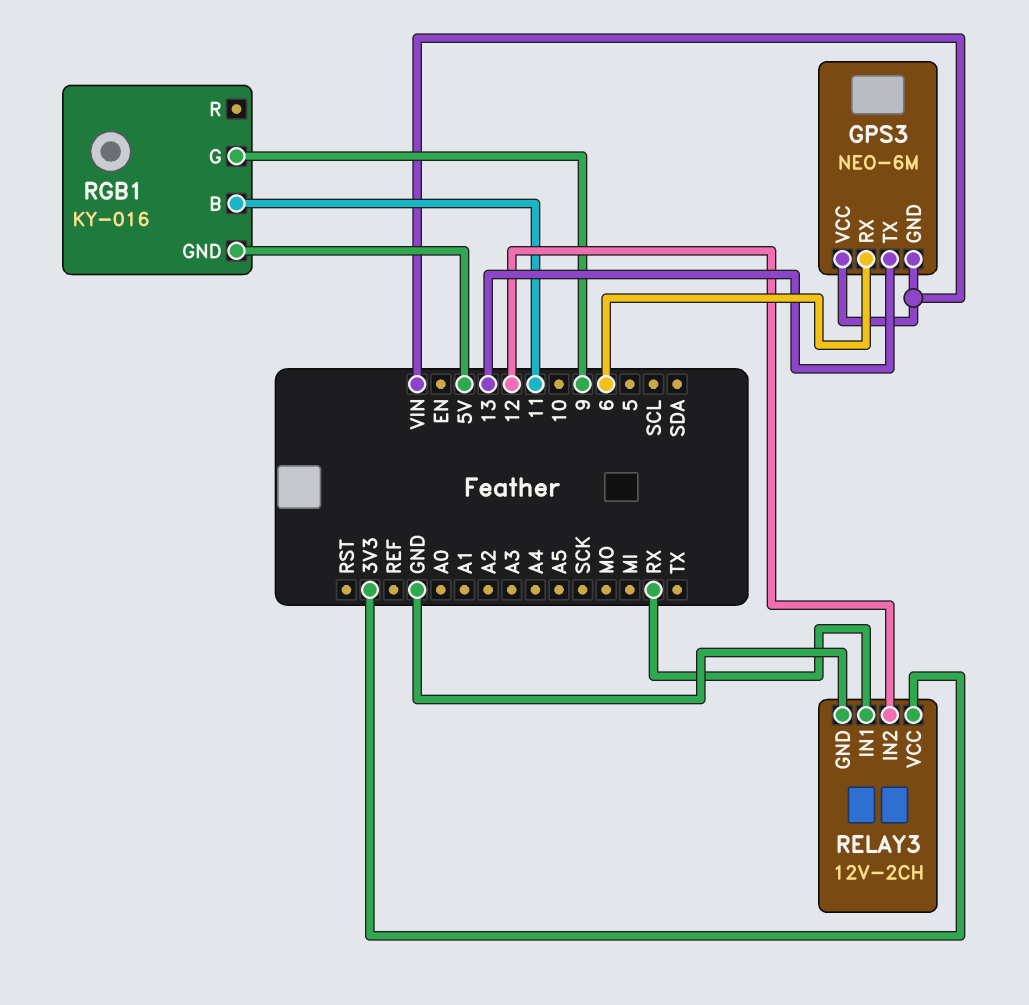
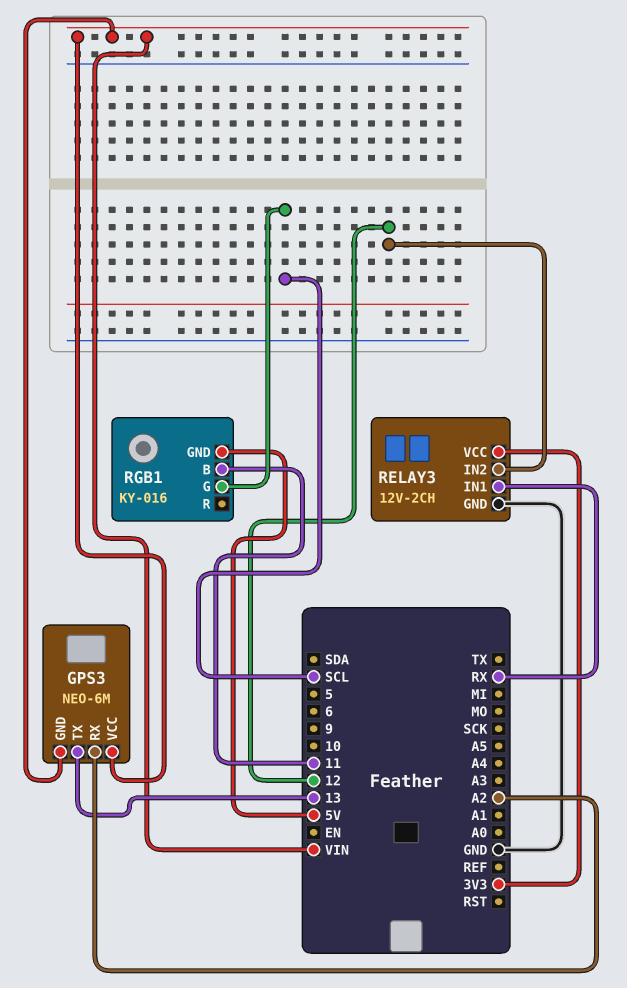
GPS3 pin RX: 6 -> A2
RGB1 pin G: 9 -> SCL

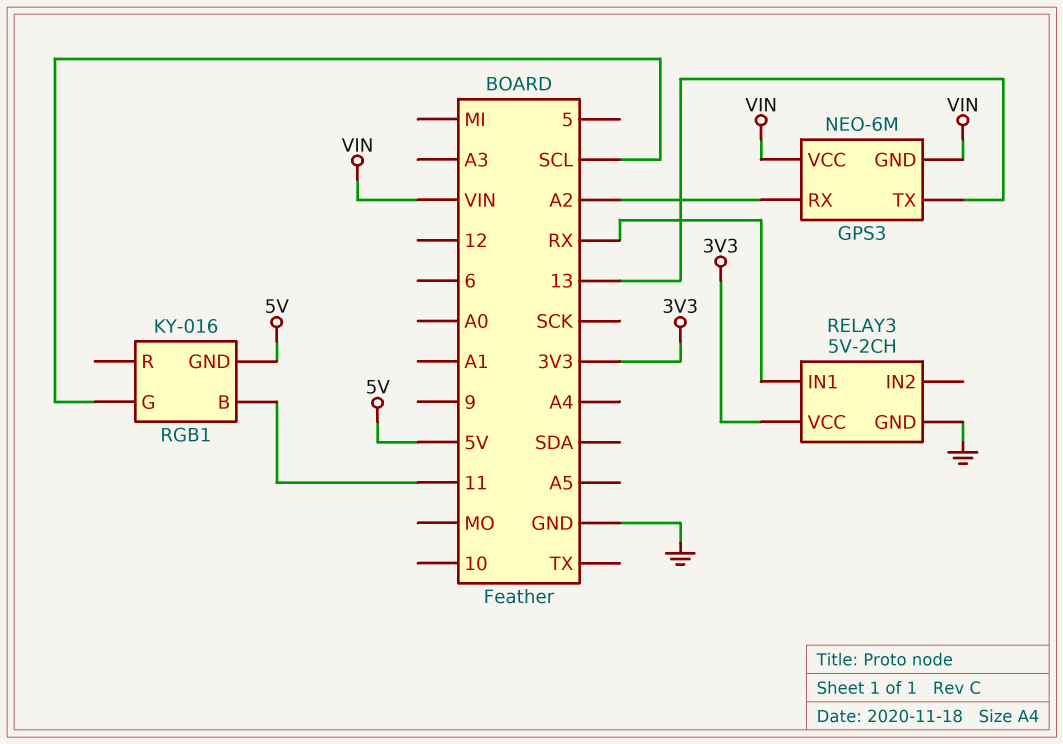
RELAY3: 12V-2CH -> 5V-2CH
RELAY3 pin IN2: 12 -> none

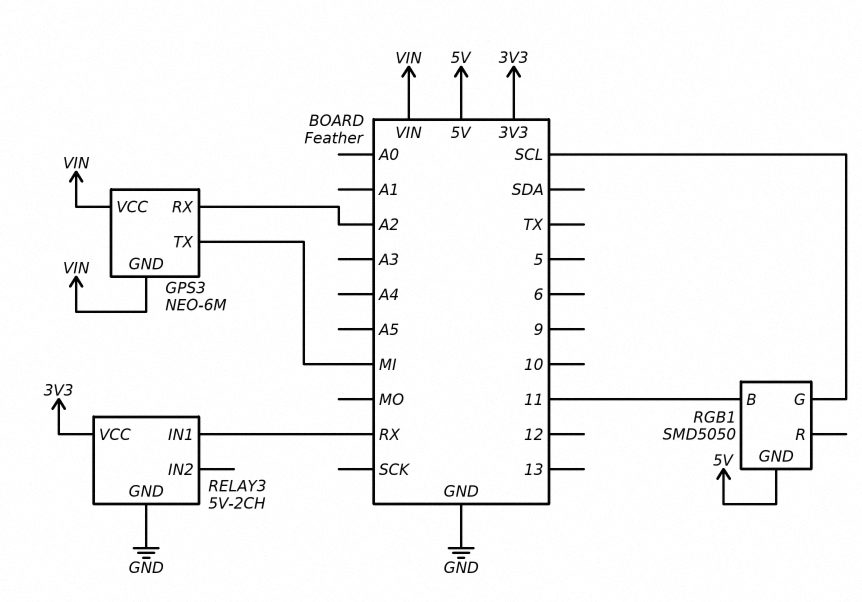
GPS3 pin TX: 13 -> MI
RGB1: KY-016 -> SMD5050

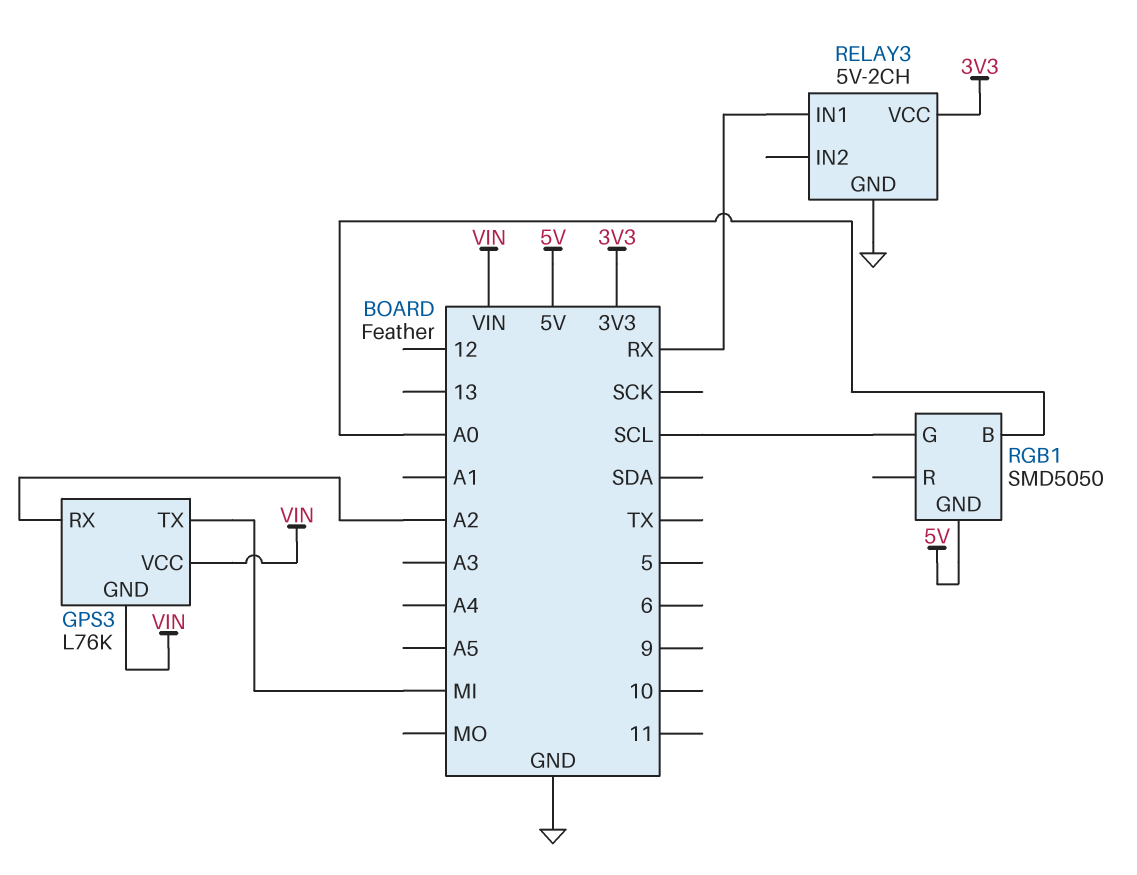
GPS3: NEO-6M -> L76K
RGB1 pin B: 11 -> A0

